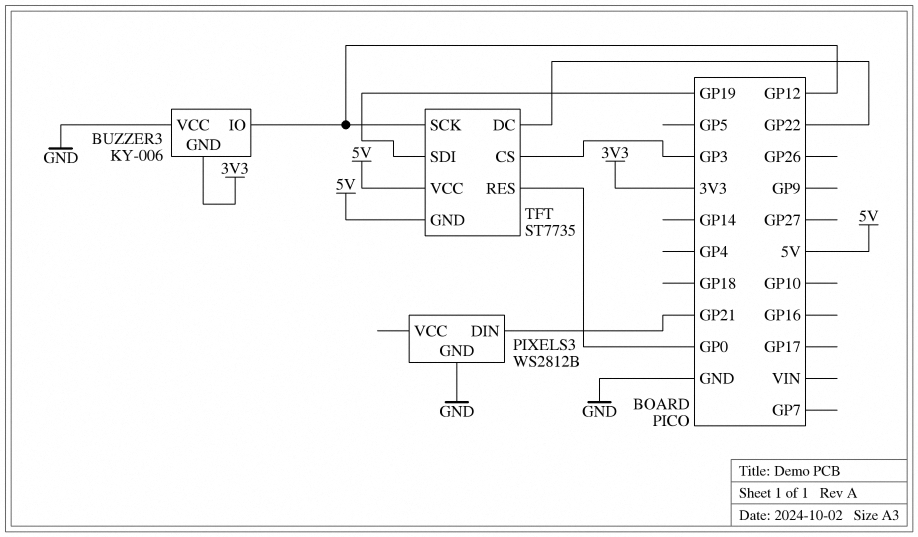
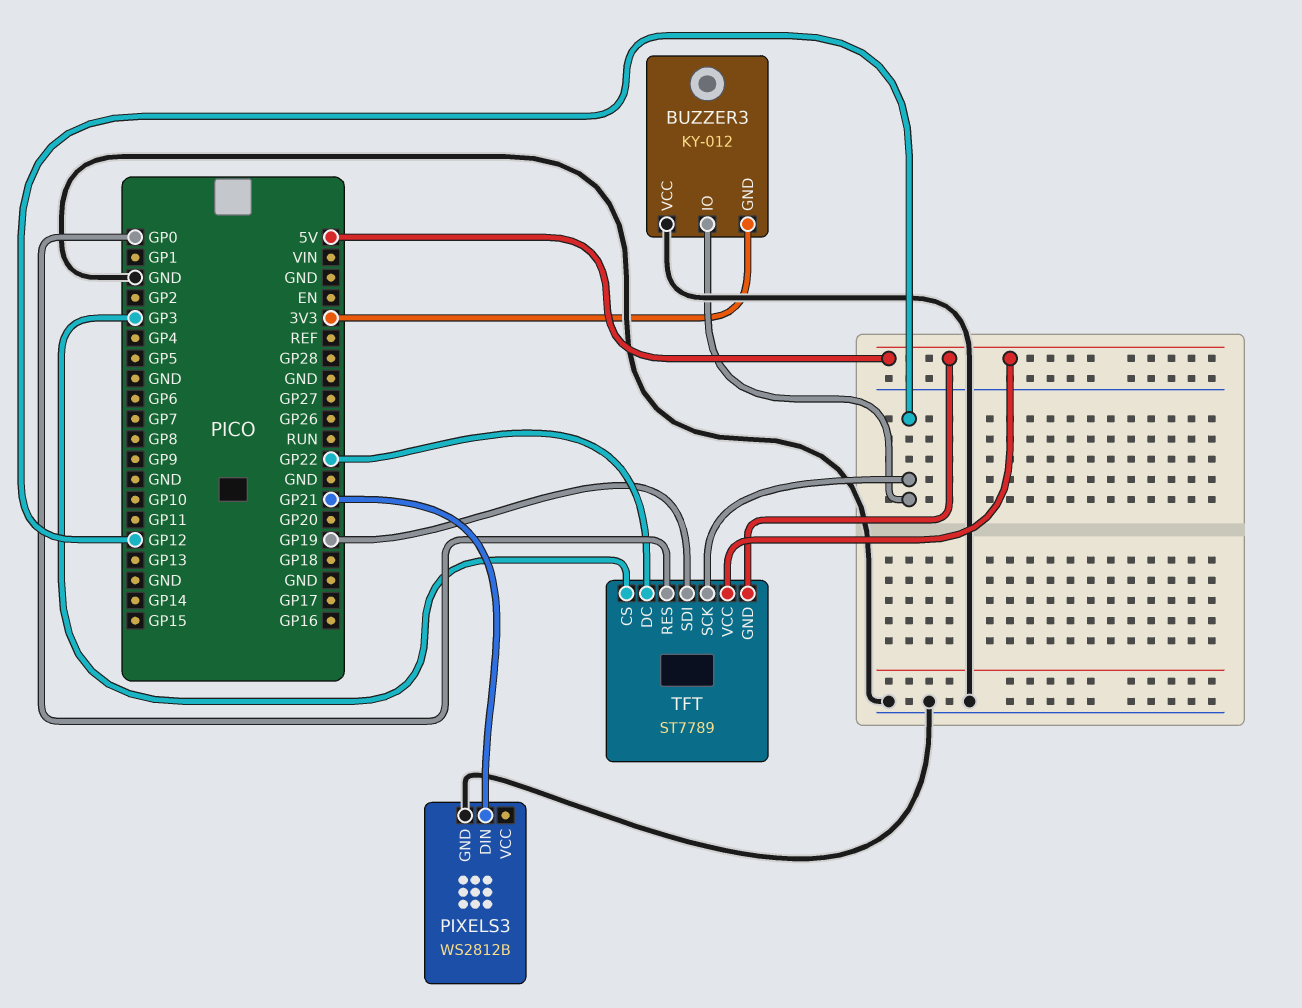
BUZZER3: KY-006 -> KY-012
TFT: ST7735 -> ST7789

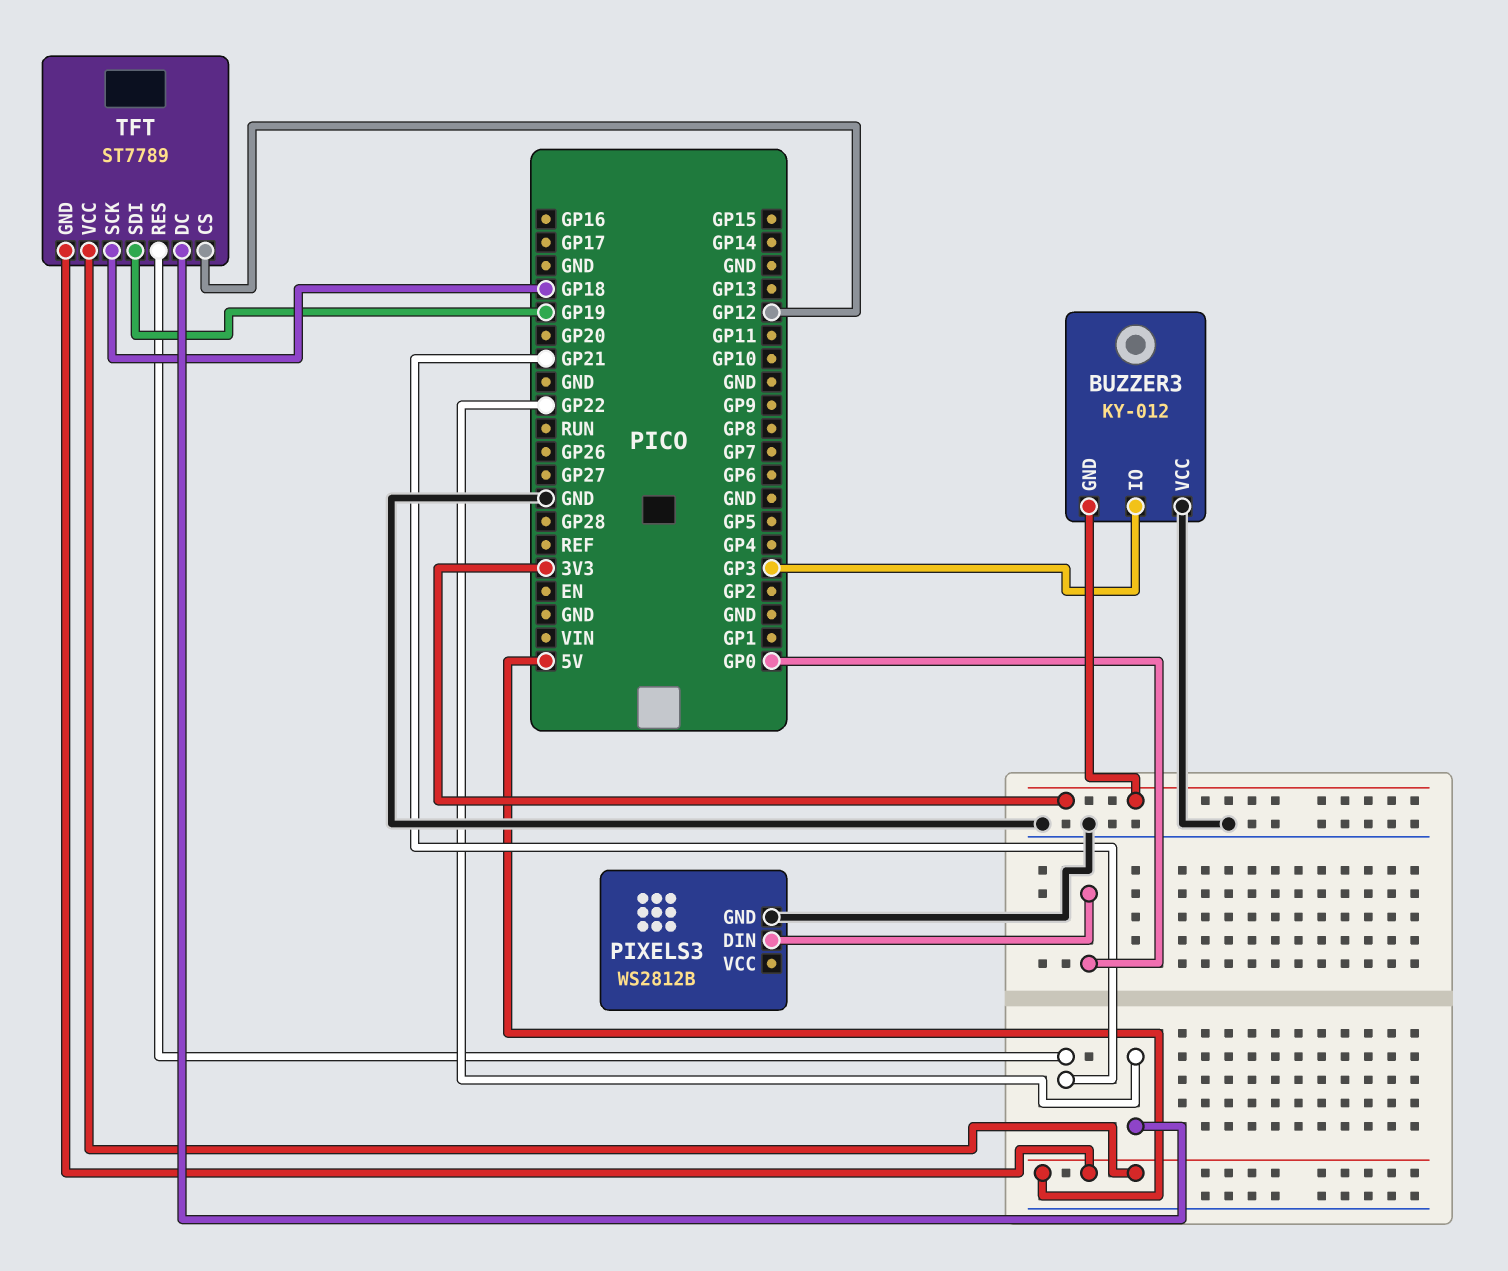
BUZZER3 pin IO: GP12 -> GP3
PIXELS3 pin DIN: GP21 -> GP0
TFT pin CS: GP3 -> GP12
TFT pin RES: GP0 -> GP21
TFT pin SCK: GP12 -> GP18

